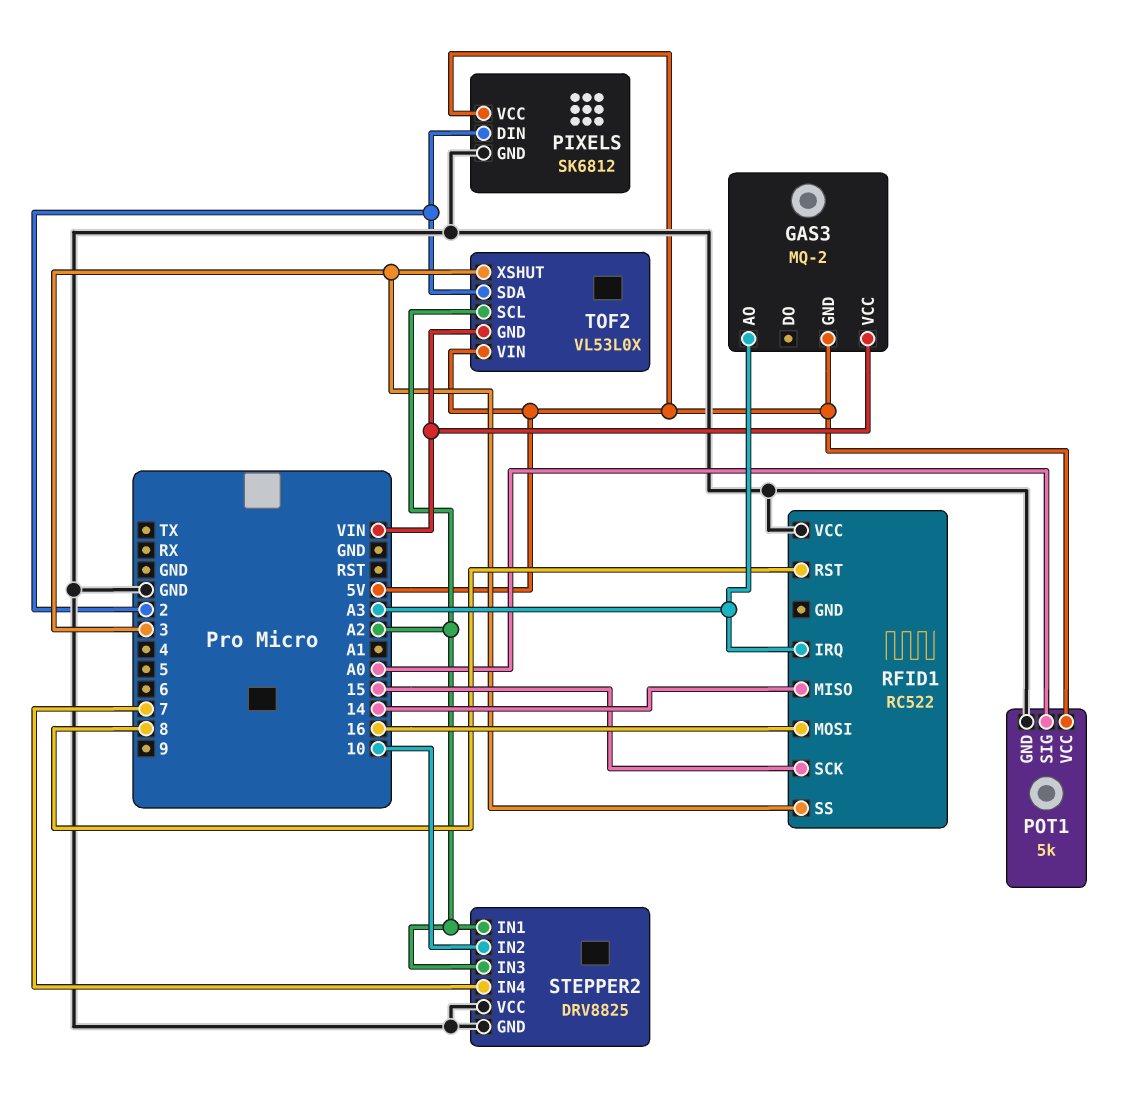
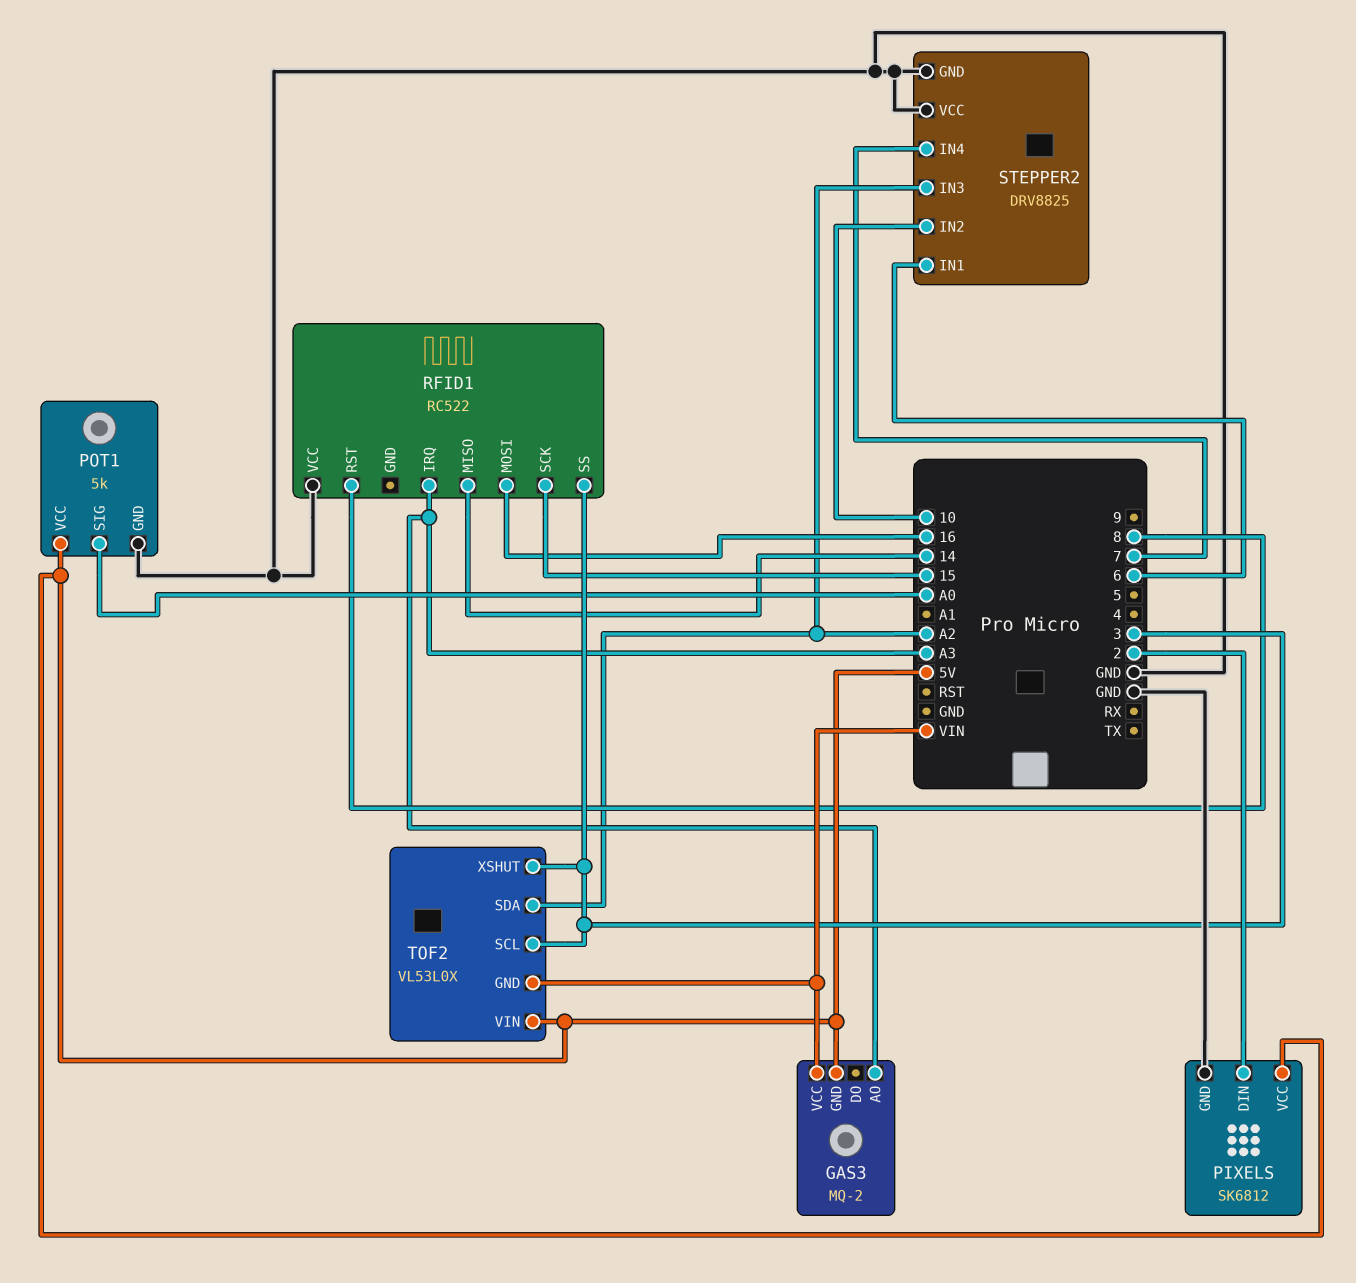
STEPPER2 pin IN1: A2 -> 6
TOF2 pin SCL: A2 -> 3
TOF2 pin SDA: 2 -> A2

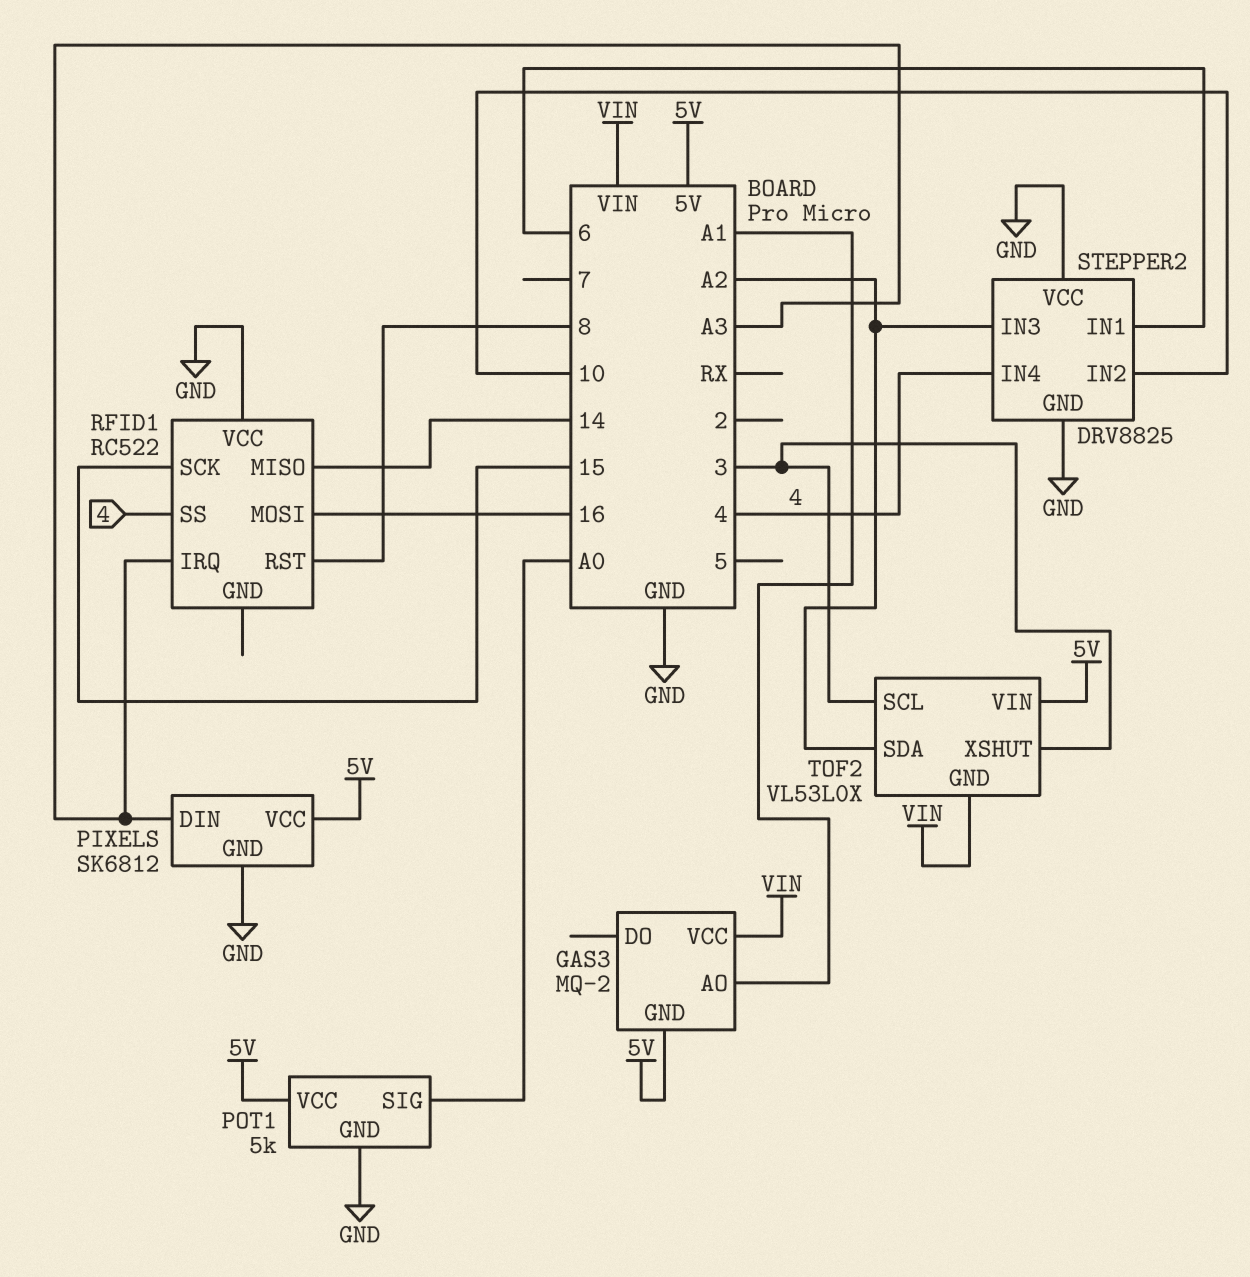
GAS3 pin AO: A3 -> A1
PIXELS pin DIN: 2 -> A3
RFID1 pin SS: 3 -> 4
STEPPER2 pin IN4: 7 -> 4

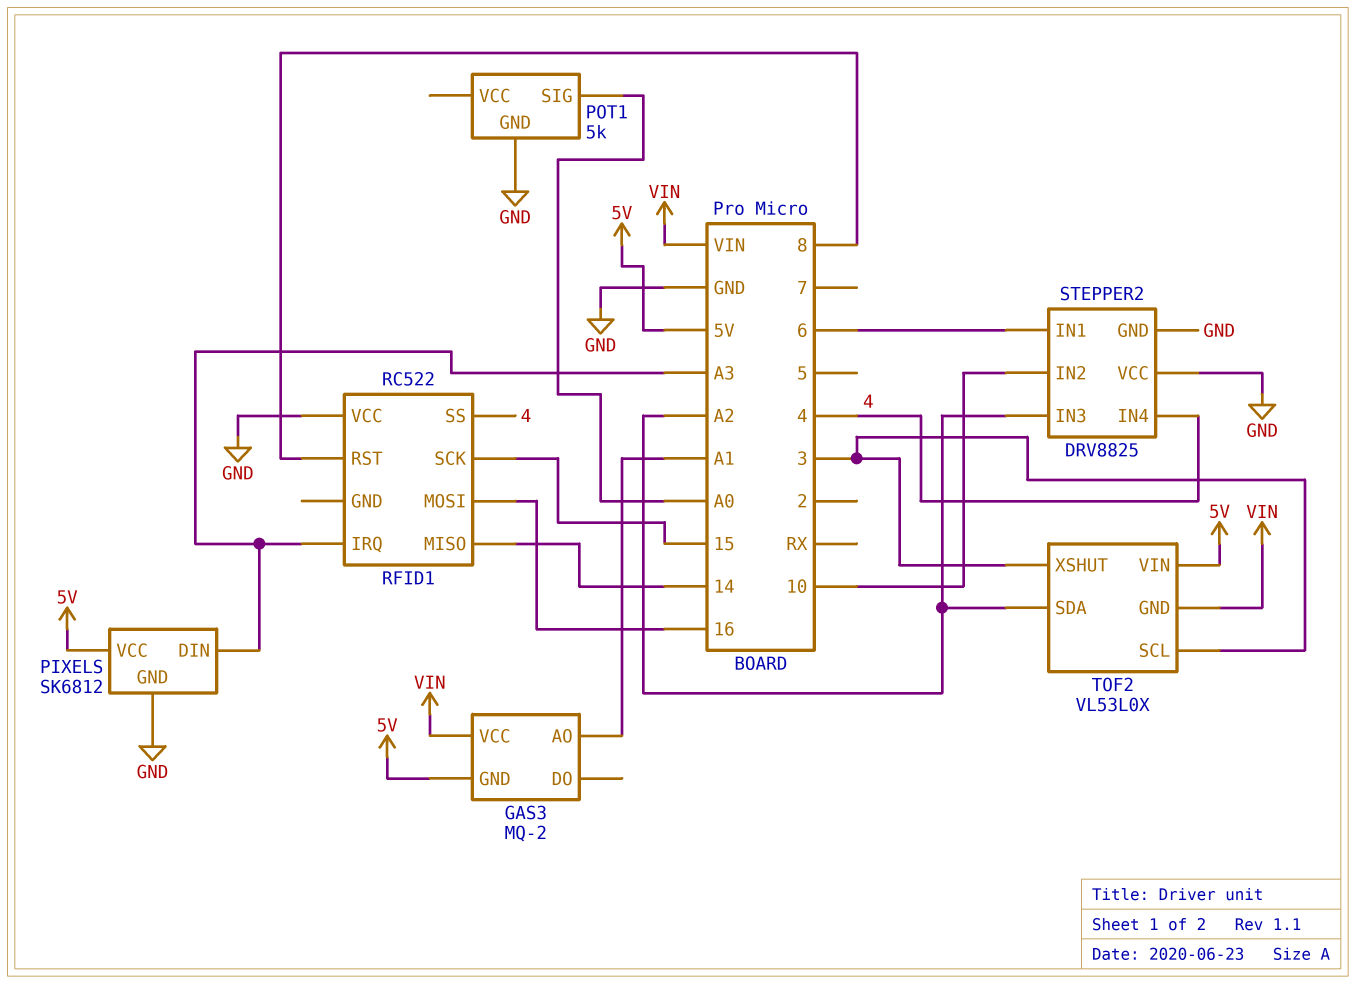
POT1 pin VCC: 5V -> none

